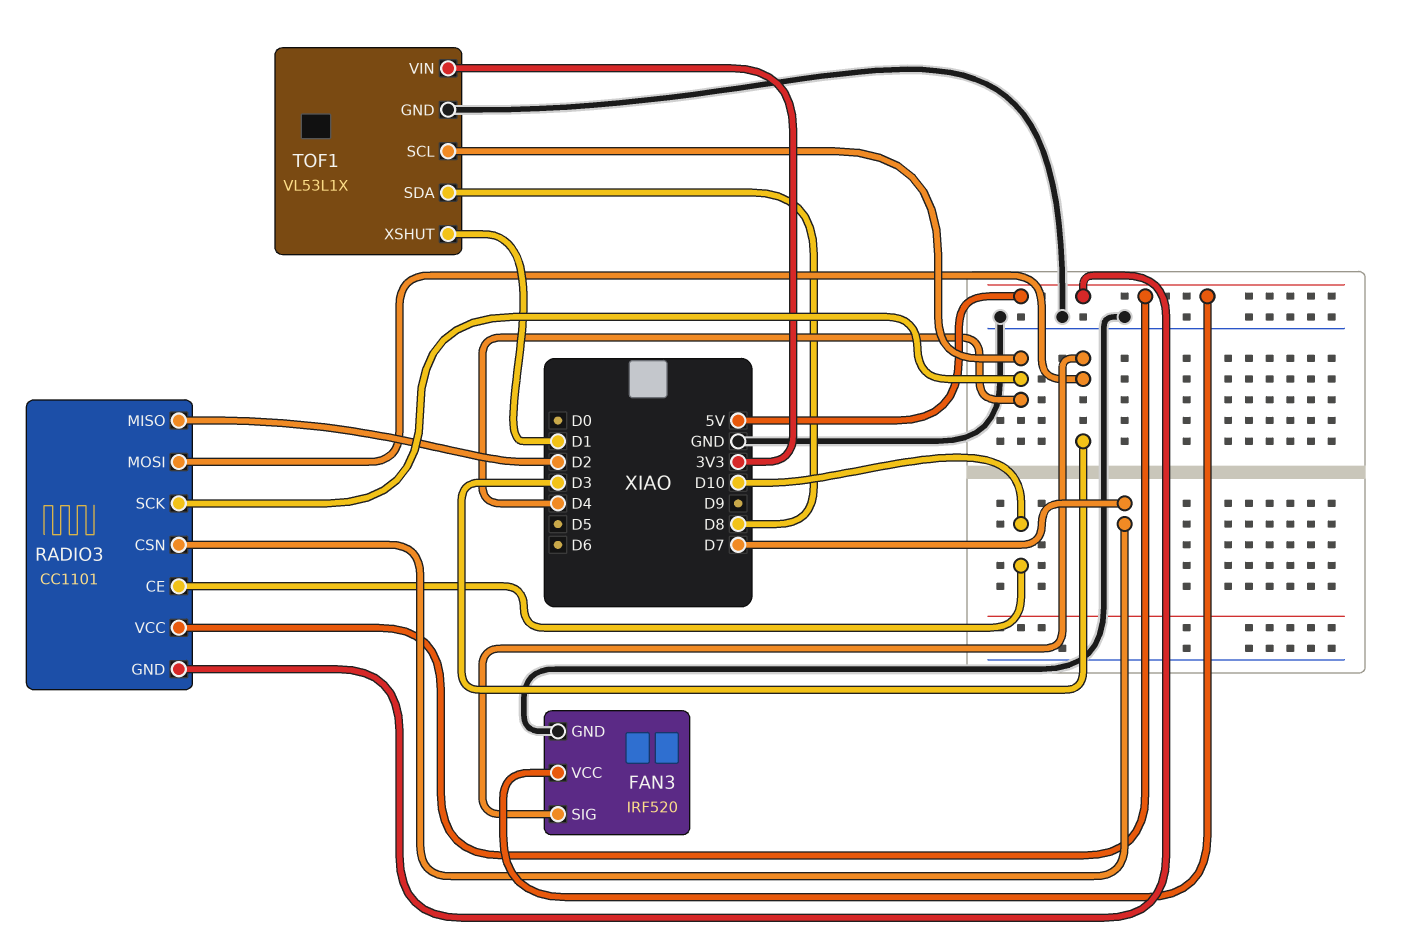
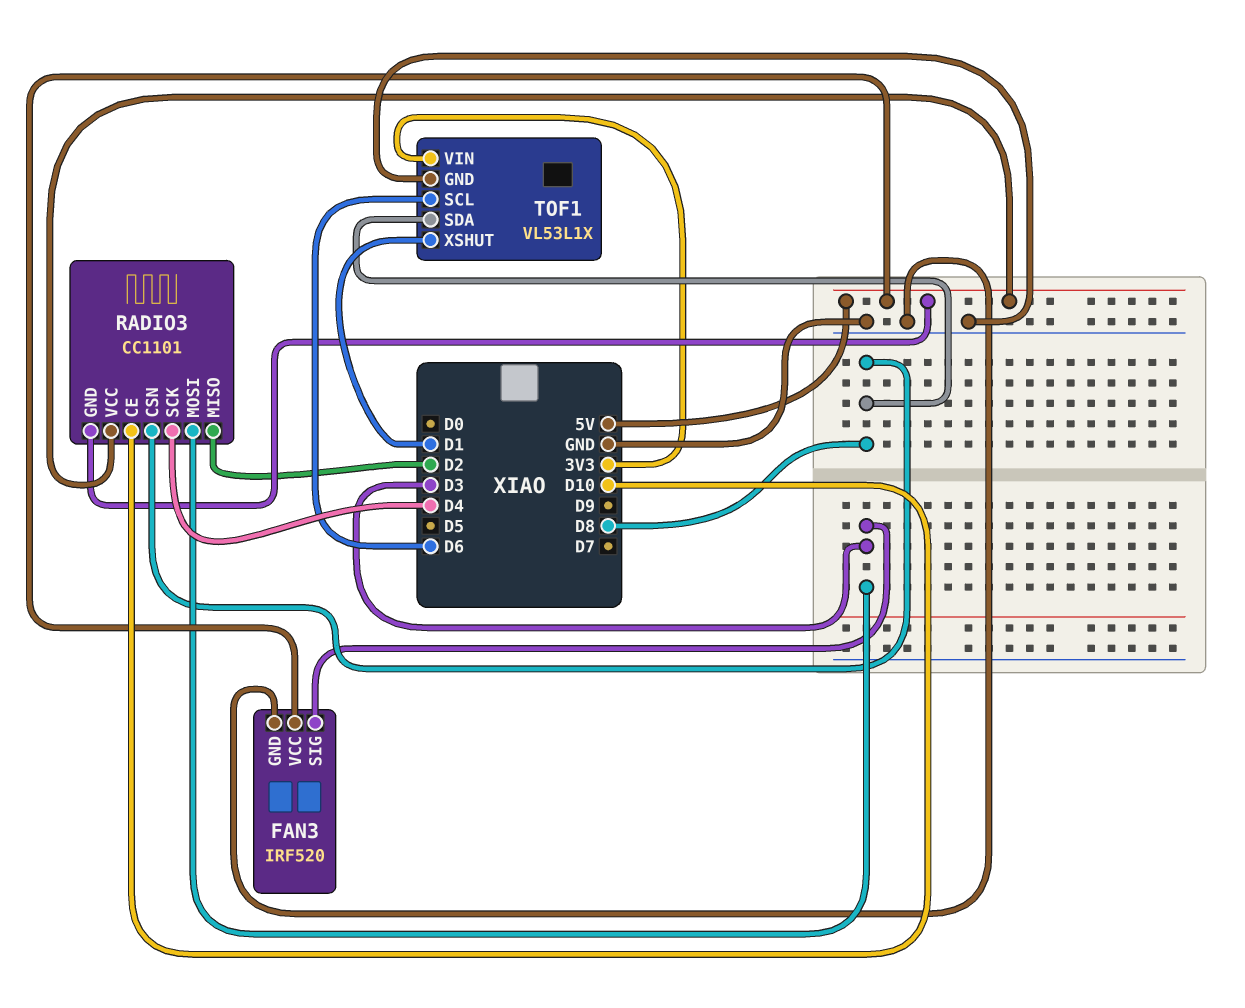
RADIO3 pin CSN: D7 -> D8
TOF1 pin SCL: D4 -> D6

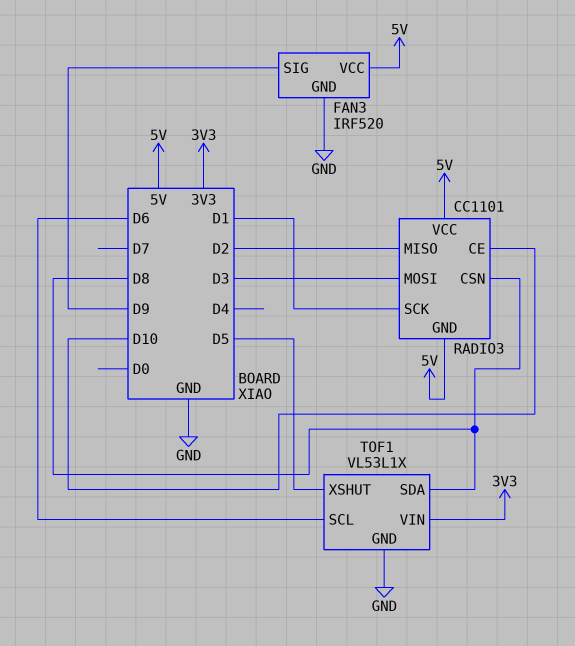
FAN3 pin SIG: D3 -> D9
RADIO3 pin SCK: D4 -> D1
TOF1 pin XSHUT: D1 -> D5

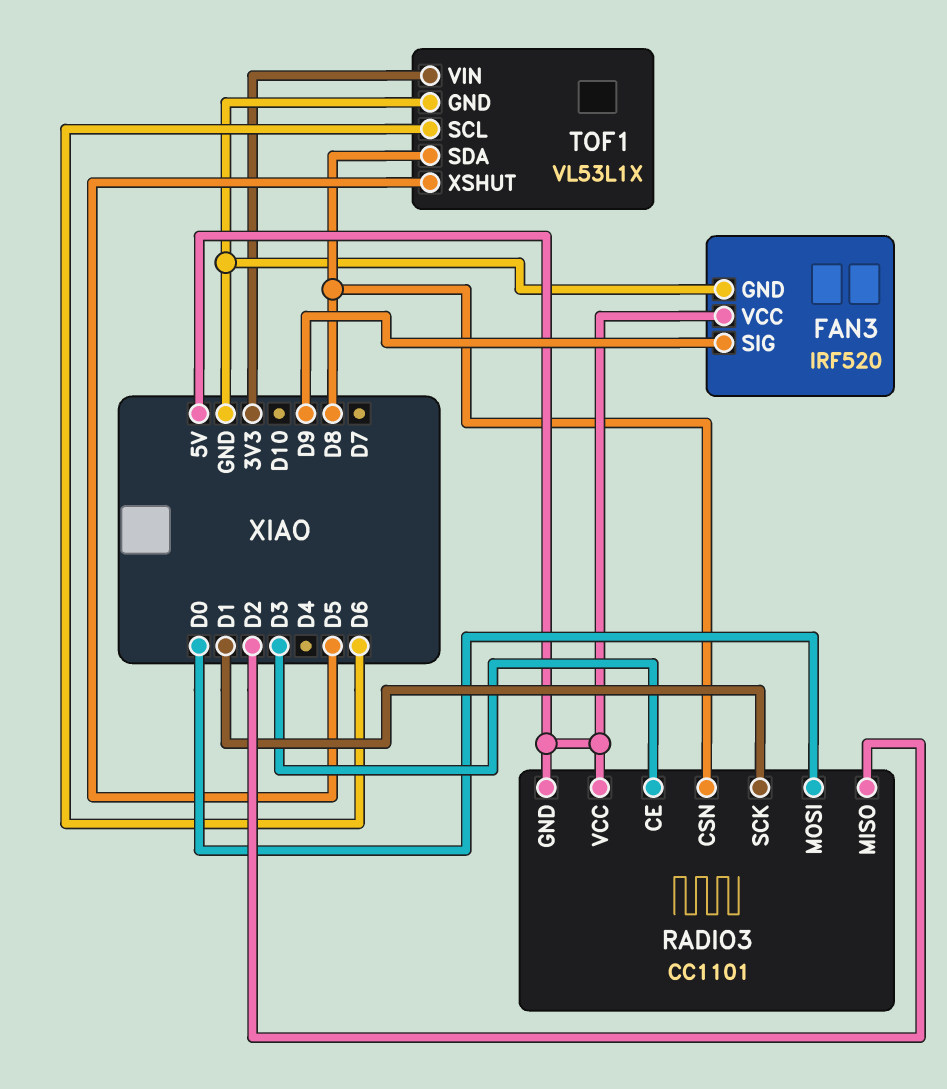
RADIO3 pin CE: D10 -> D3
RADIO3 pin MOSI: D3 -> D0

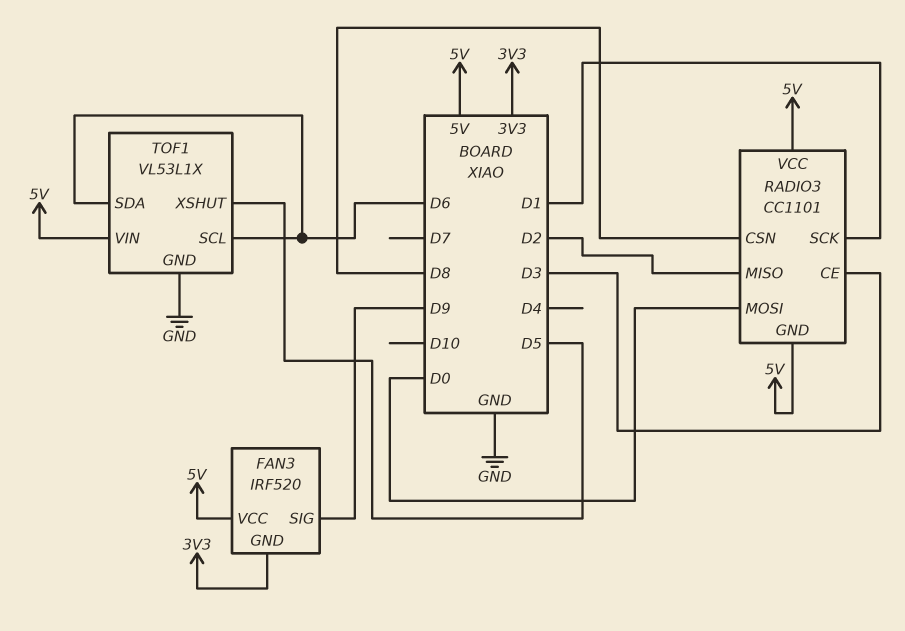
FAN3 pin GND: GND -> 3V3
TOF1 pin SDA: D8 -> D6
TOF1 pin VIN: 3V3 -> 5V

